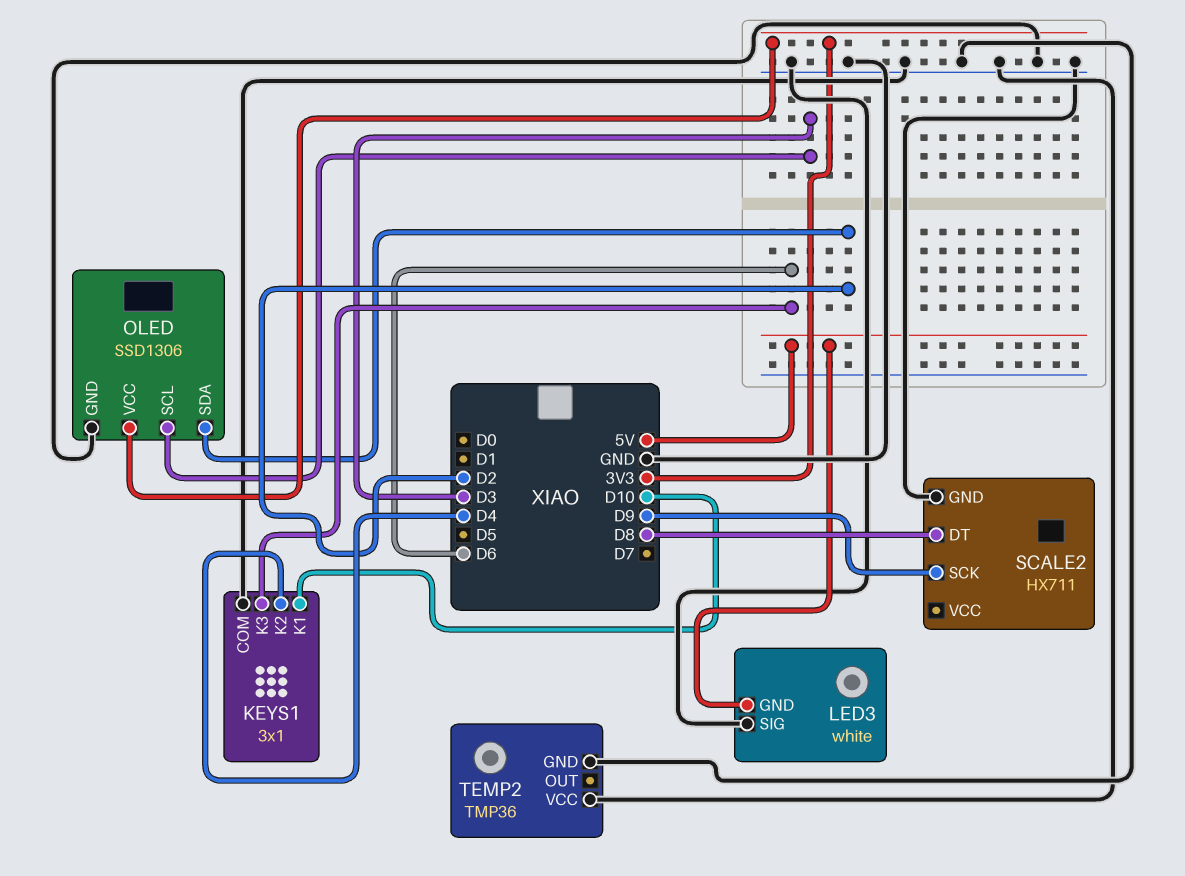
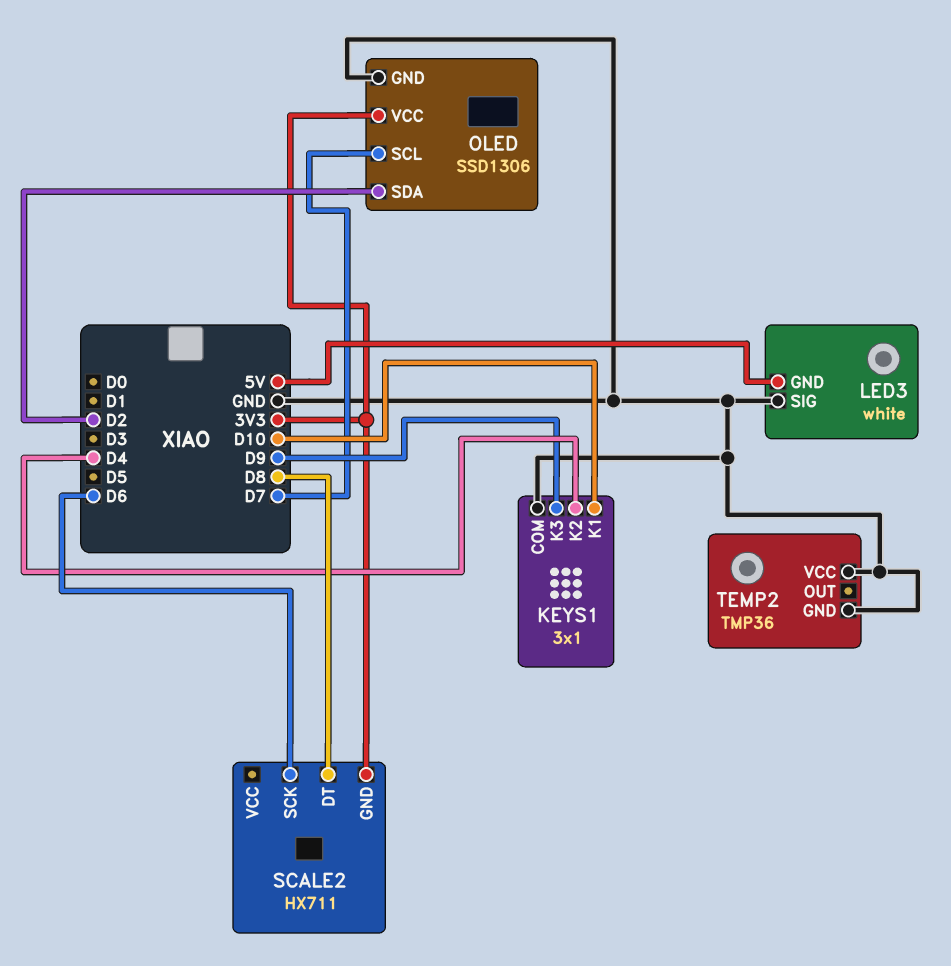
KEYS1 pin K3: D6 -> D9
OLED pin SCL: D3 -> D7
SCALE2 pin GND: GND -> 3V3
SCALE2 pin SCK: D9 -> D6

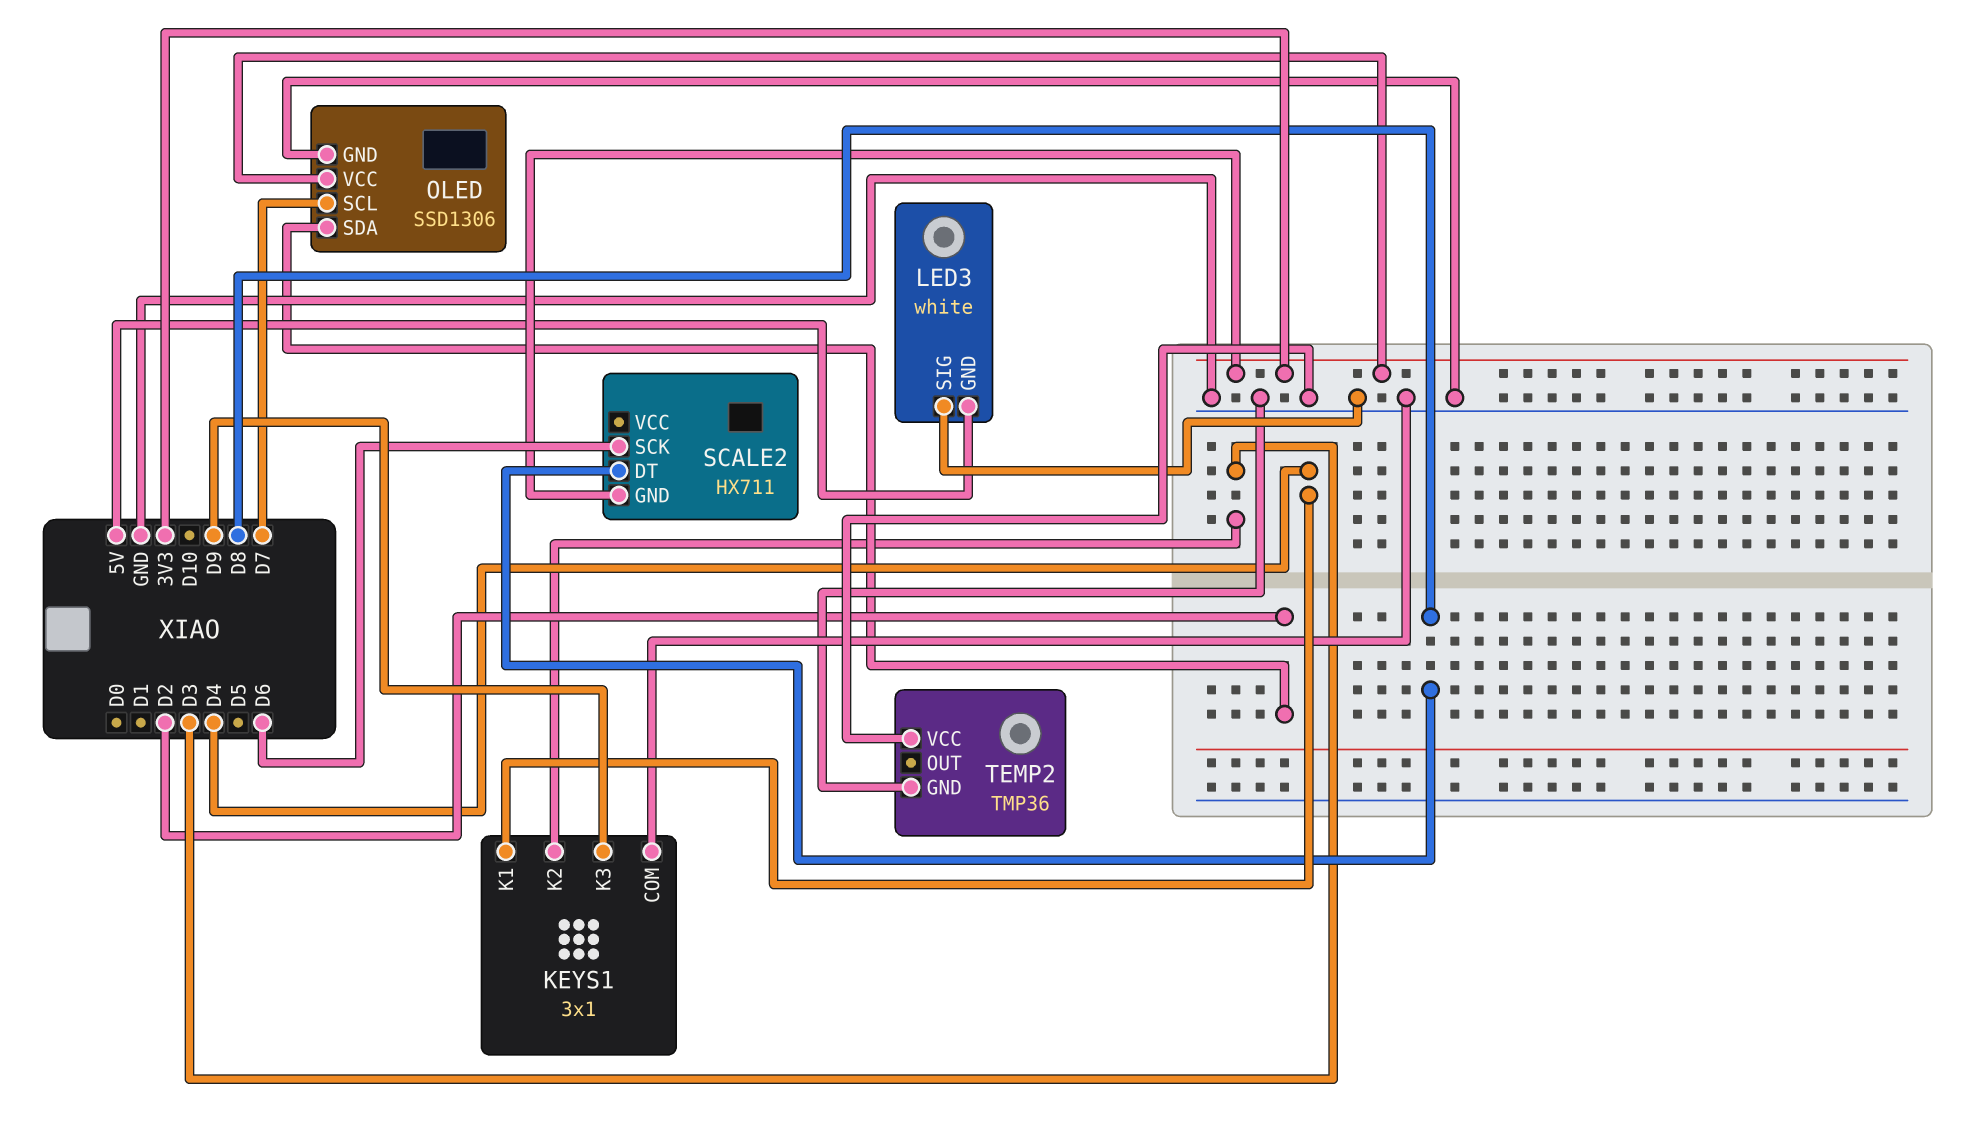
KEYS1 pin K1: D10 -> D4
KEYS1 pin K2: D4 -> D3

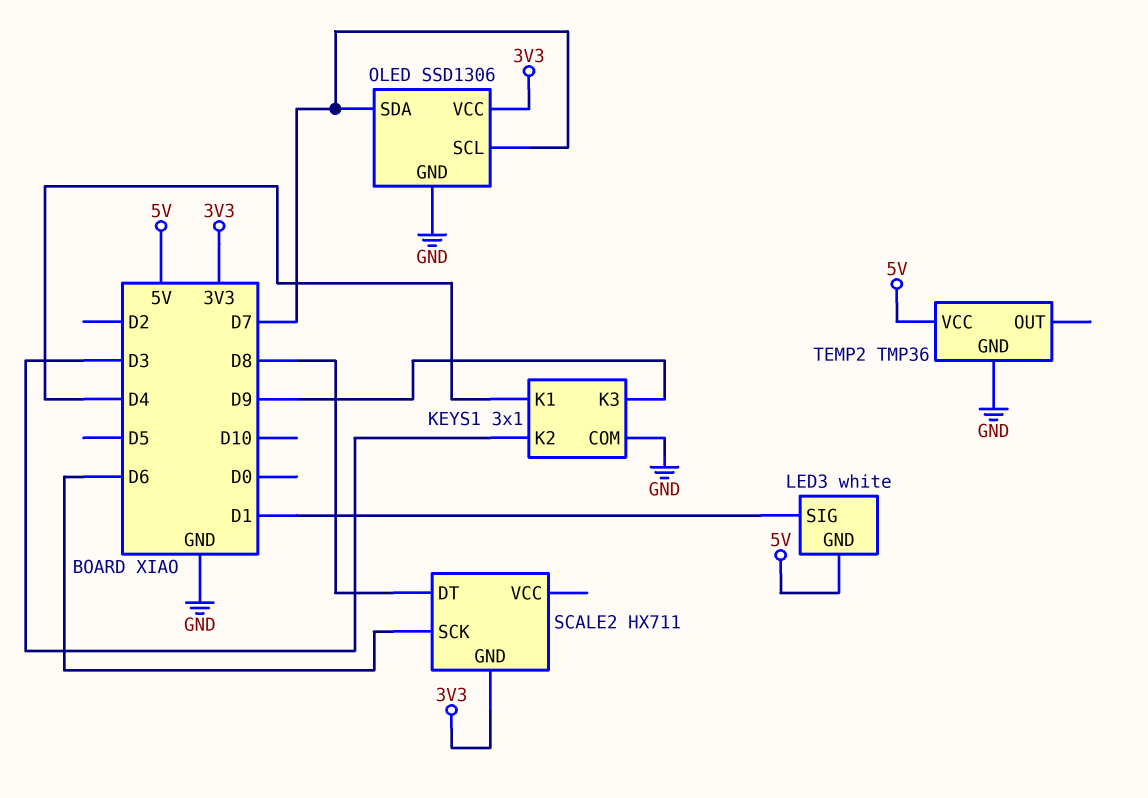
LED3 pin SIG: GND -> D1
OLED pin SDA: D2 -> D7
TEMP2 pin VCC: GND -> 5V

